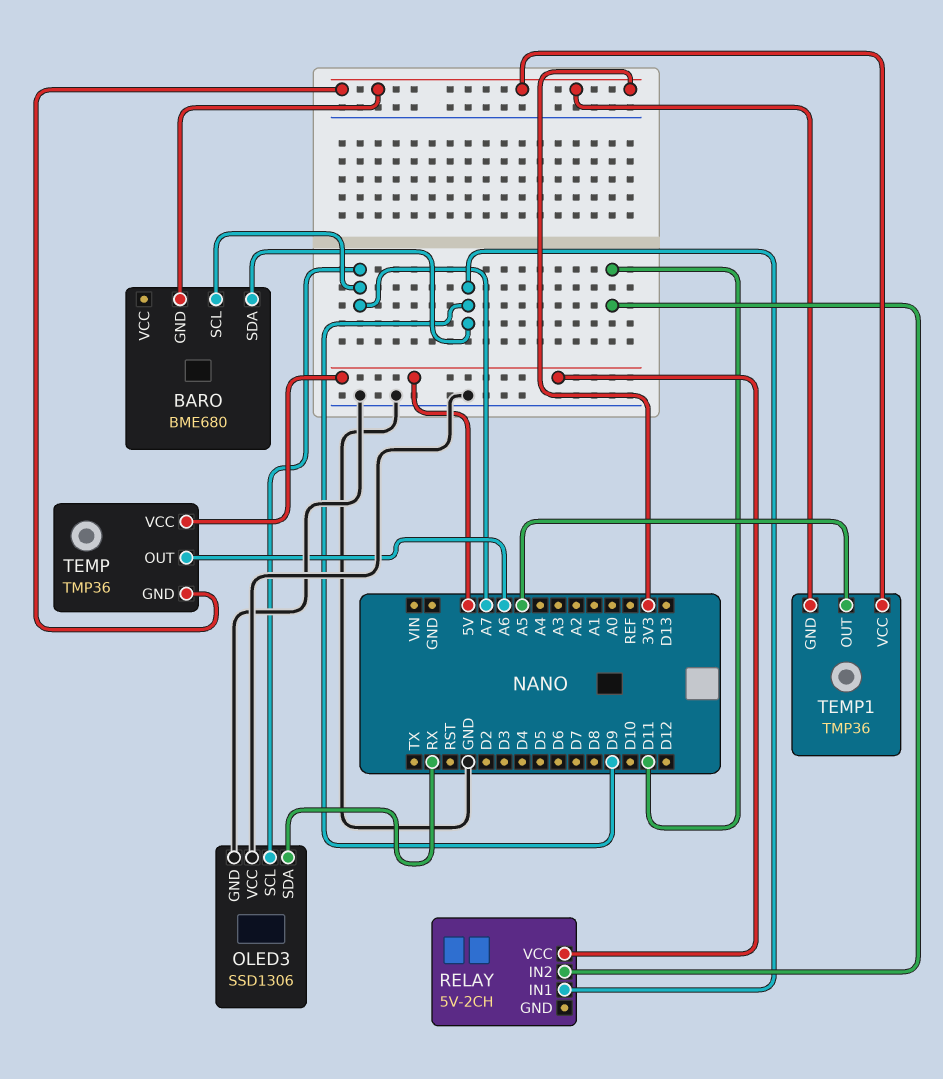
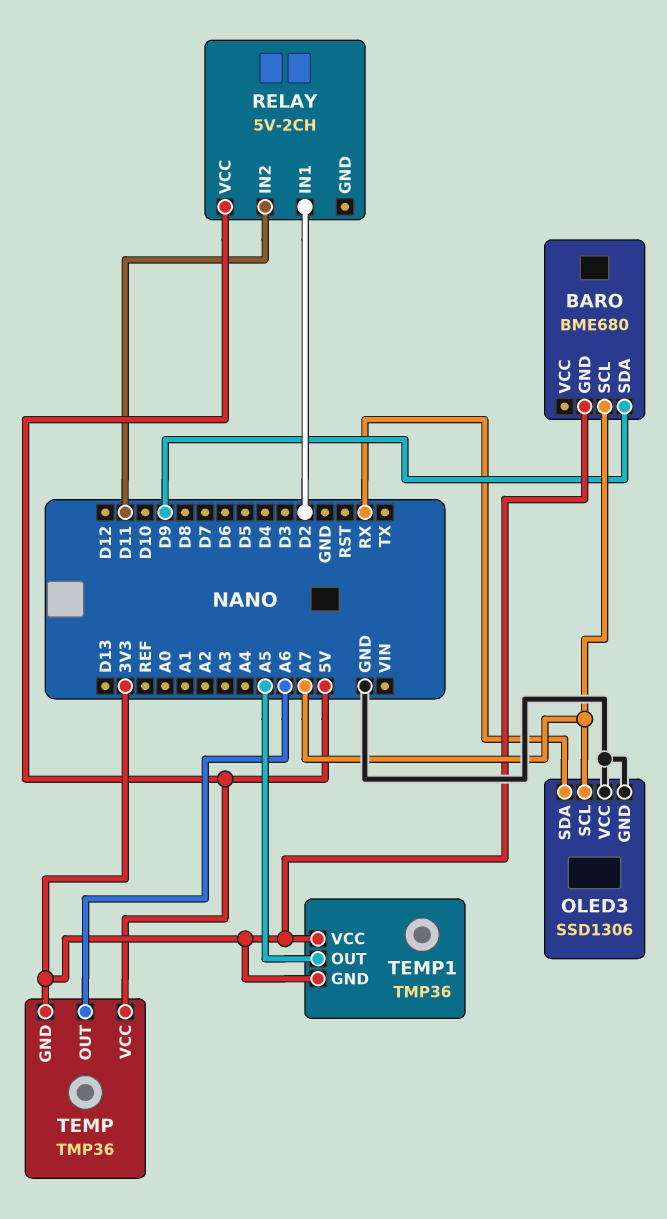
RELAY pin IN1: D9 -> D2

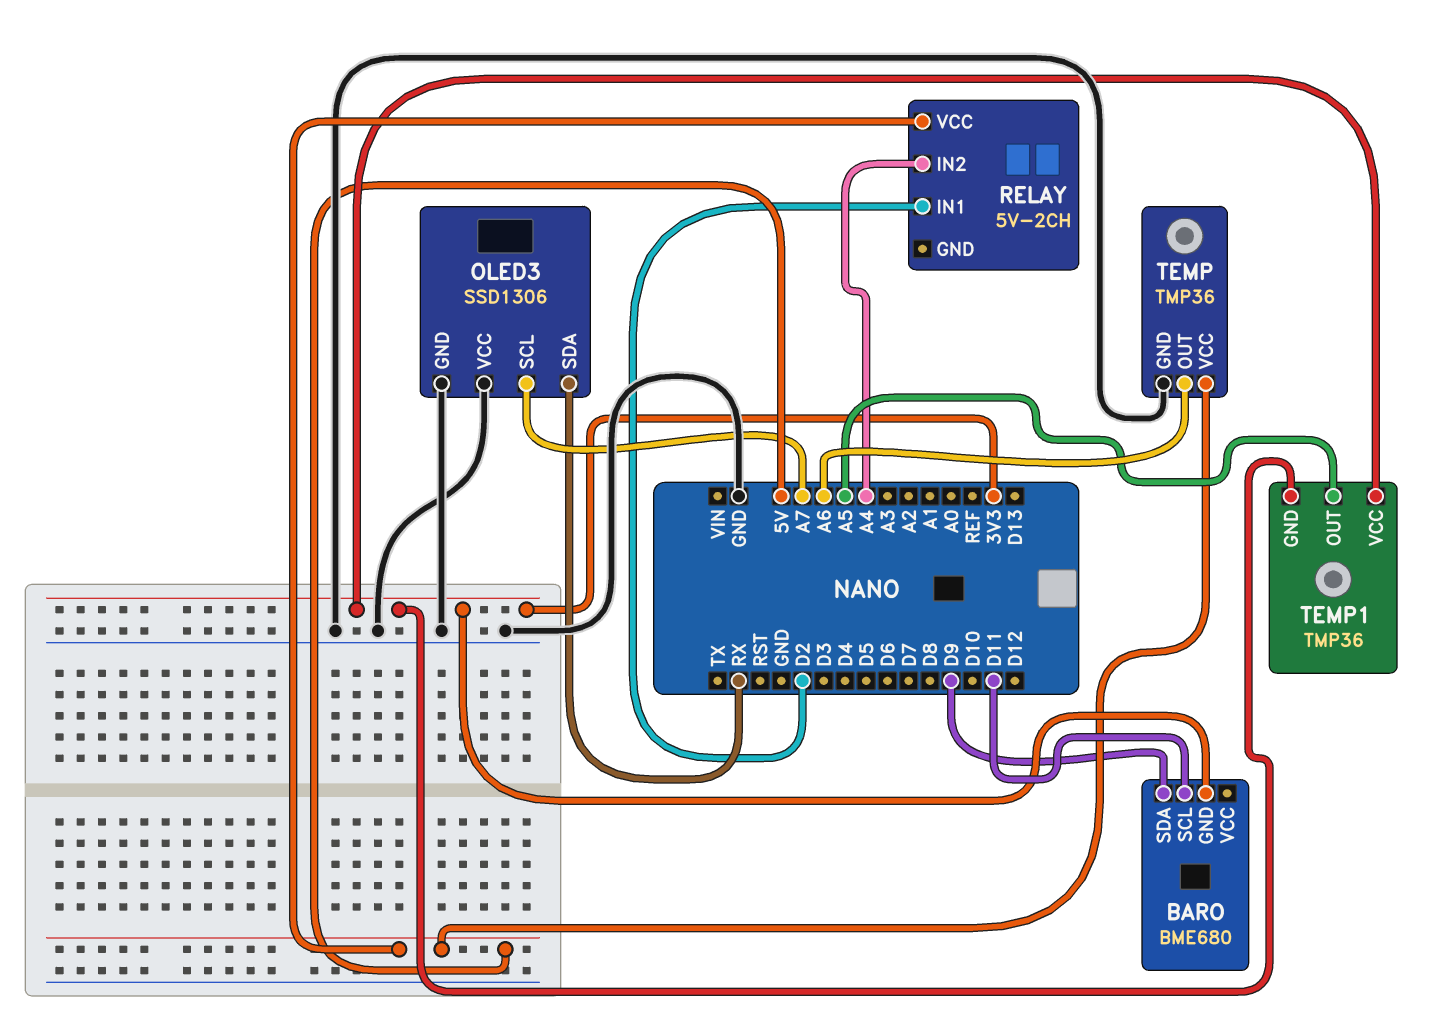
BARO pin SCL: A7 -> D11
RELAY pin IN2: D11 -> A4
TEMP pin GND: 3V3 -> GND

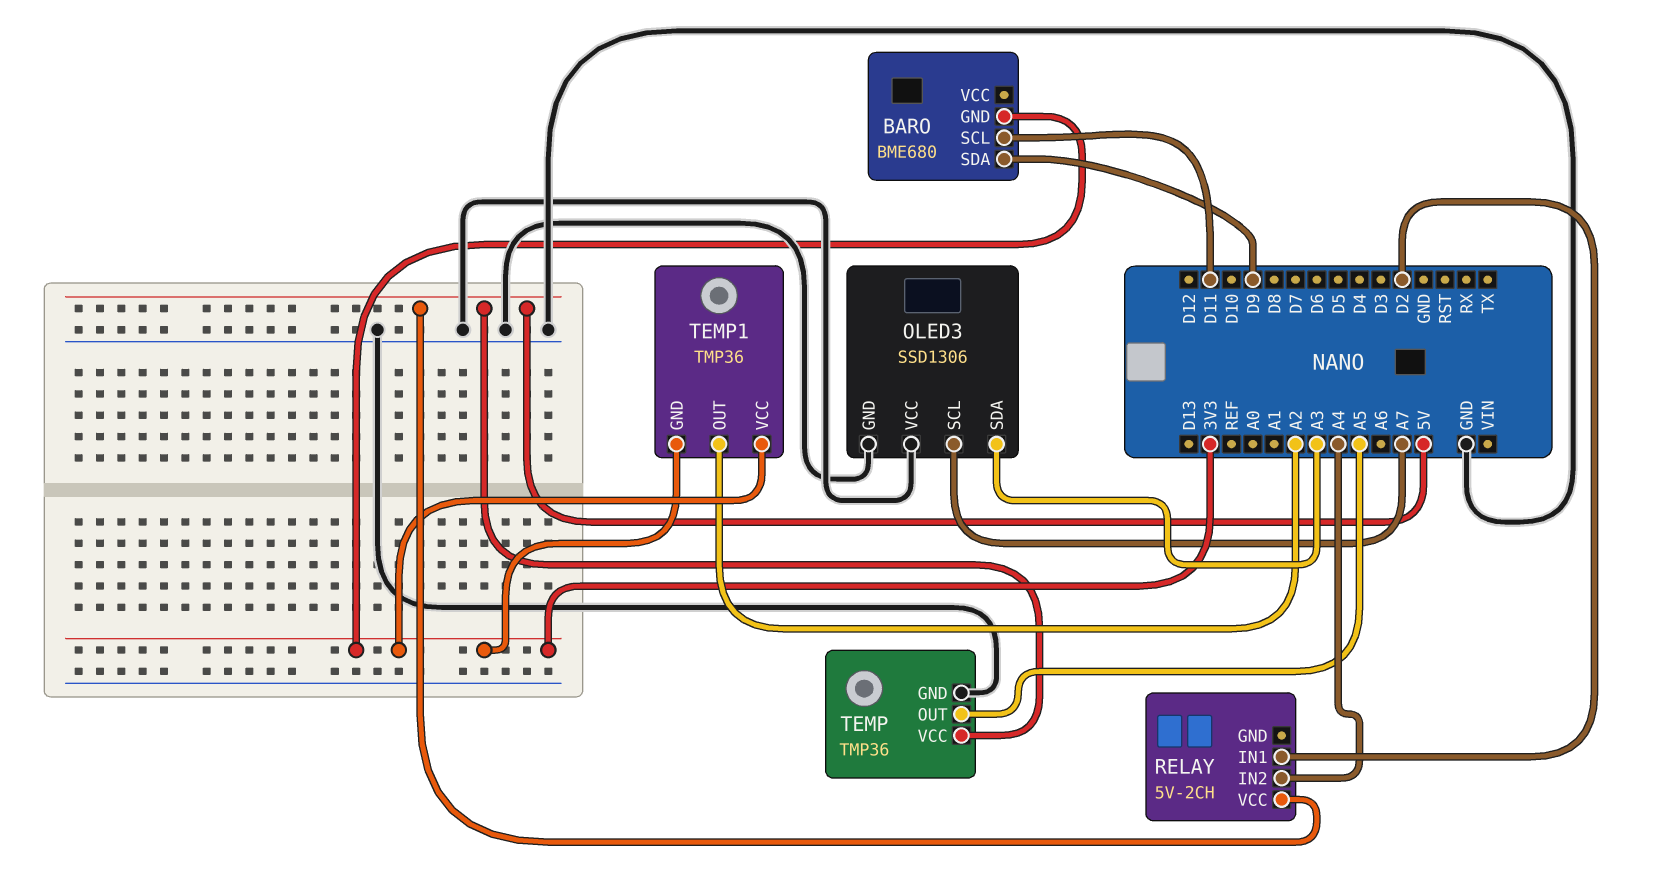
OLED3 pin SDA: RX -> A3
TEMP pin OUT: A6 -> A5
TEMP1 pin OUT: A5 -> A2

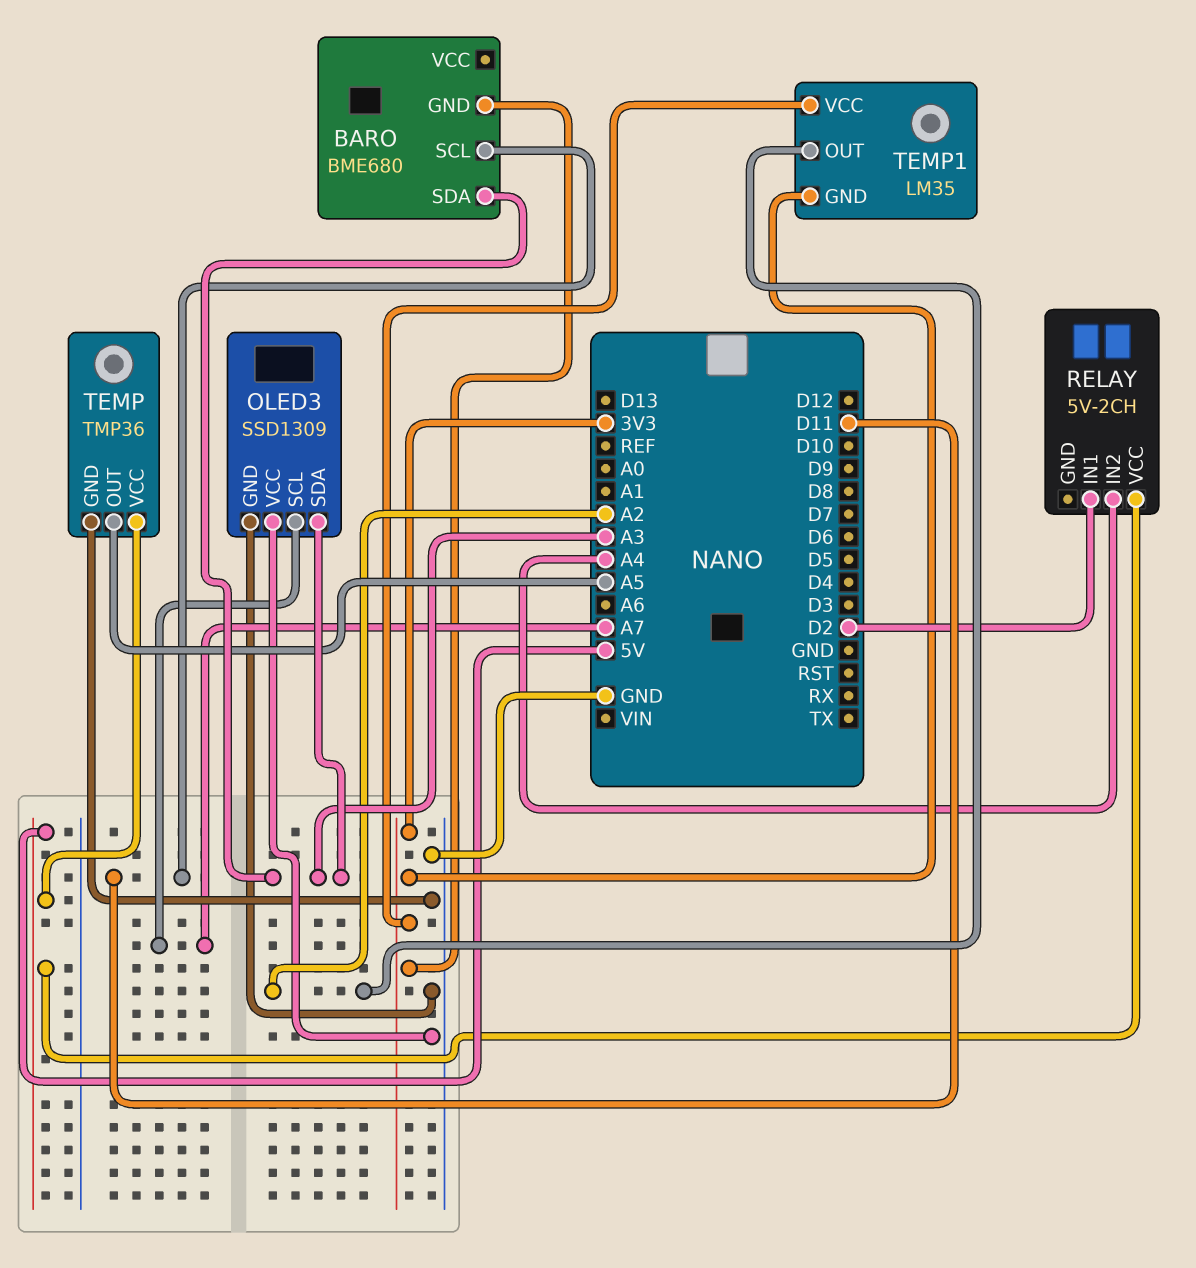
BARO pin SDA: D9 -> A3
OLED3: SSD1306 -> SSD1309
TEMP1: TMP36 -> LM35

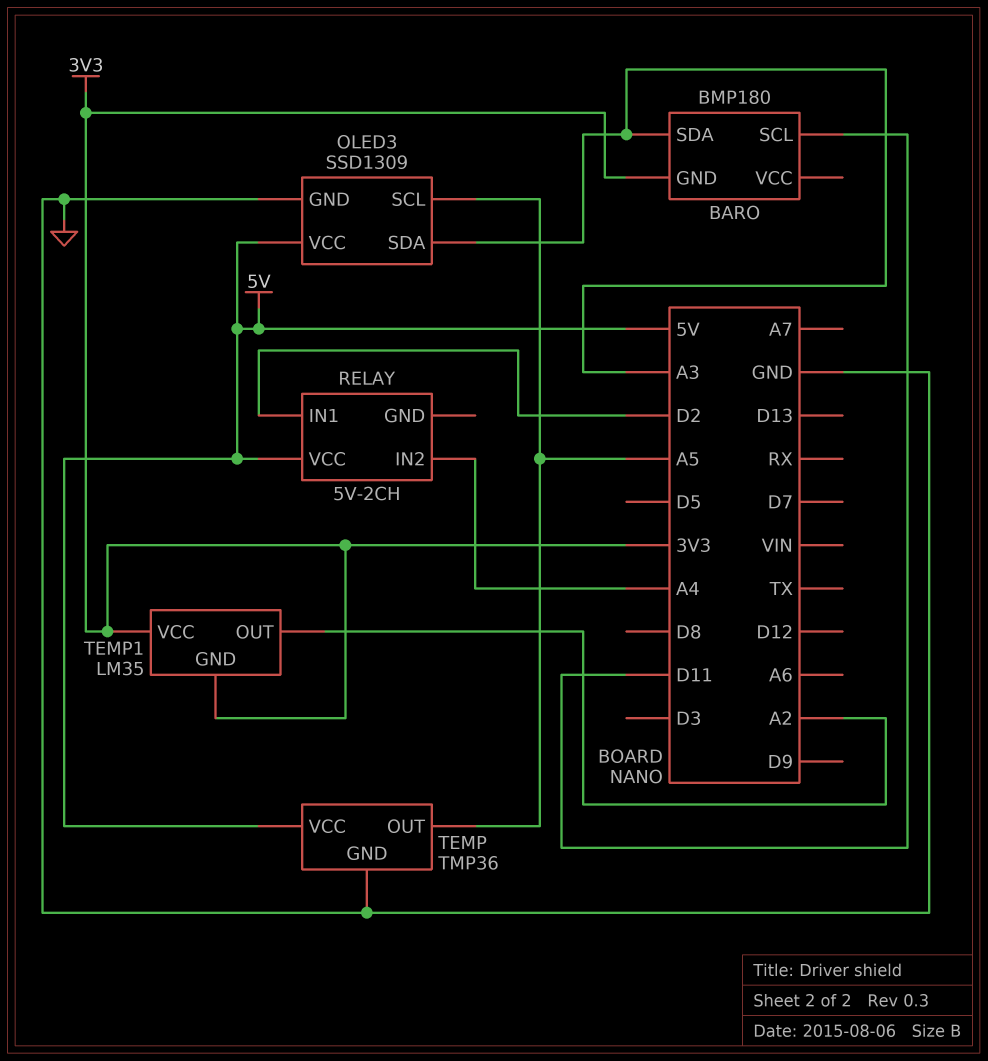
BARO: BME680 -> BMP180
OLED3 pin SCL: A7 -> A5
OLED3 pin VCC: GND -> 5V

